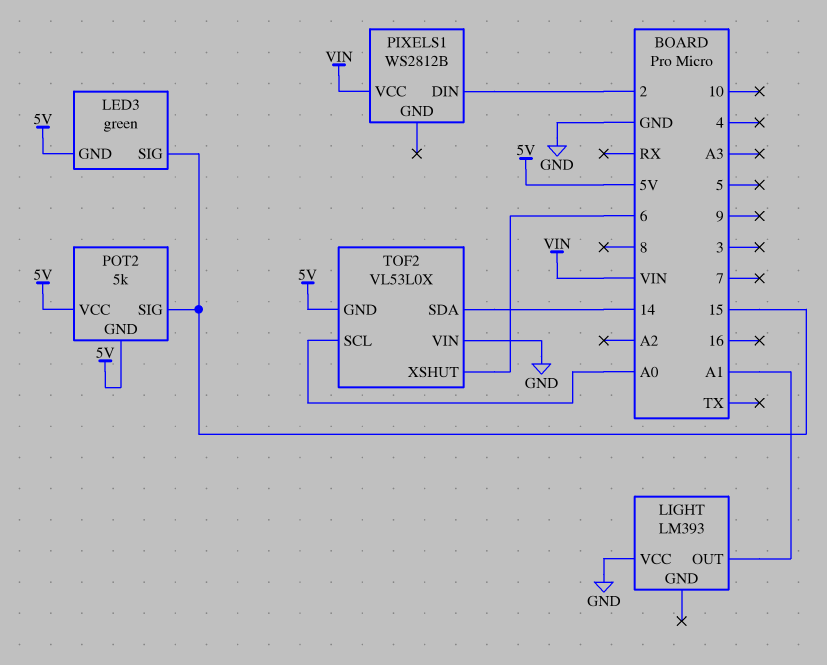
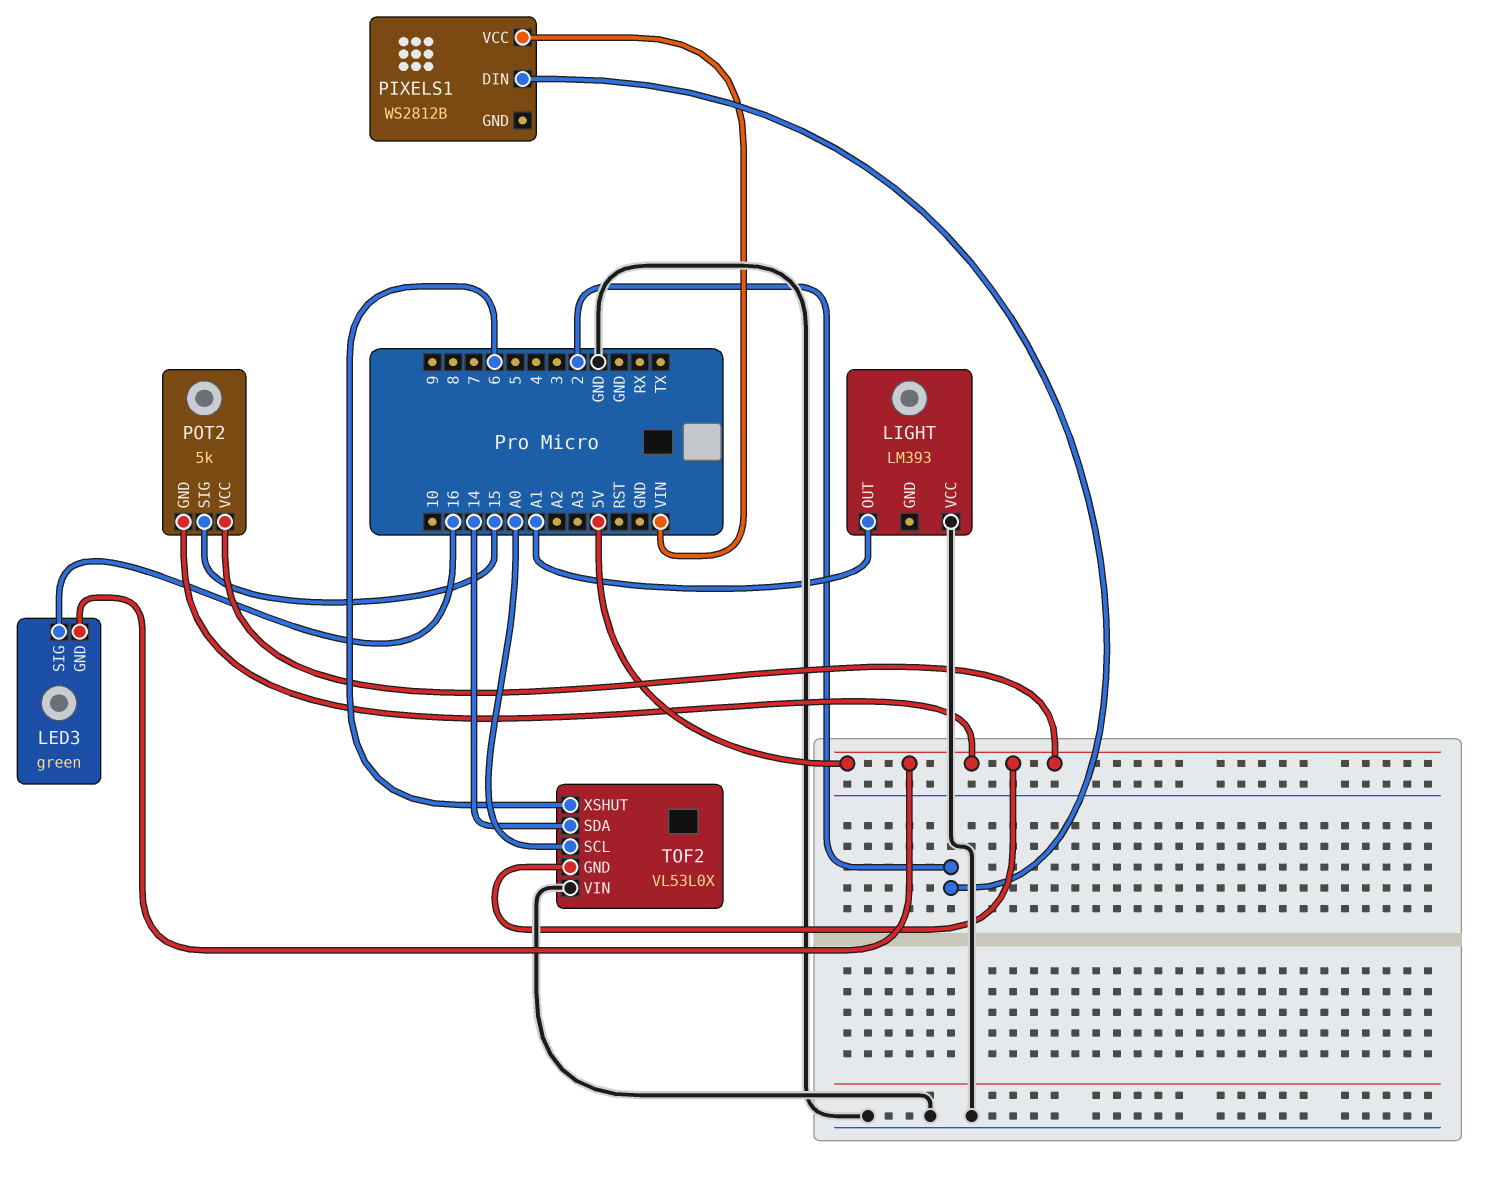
LED3 pin SIG: 15 -> 16

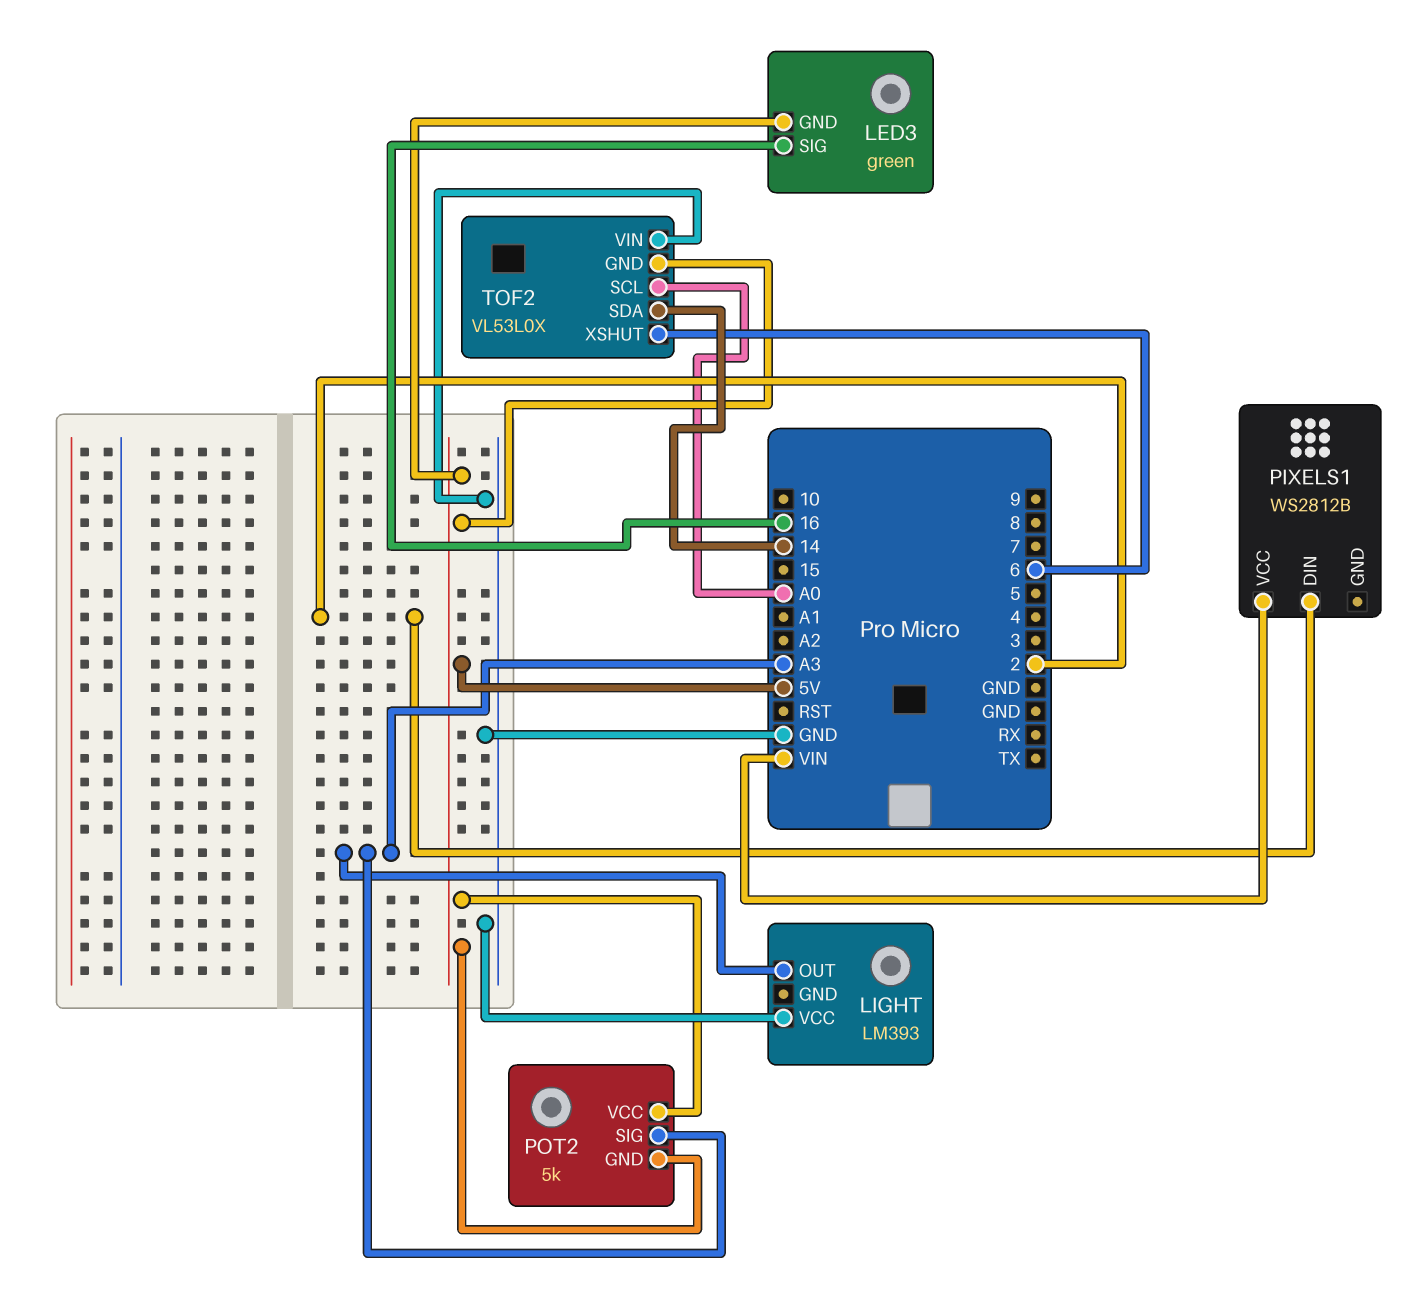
LIGHT pin OUT: A1 -> A3
POT2 pin SIG: 15 -> A3

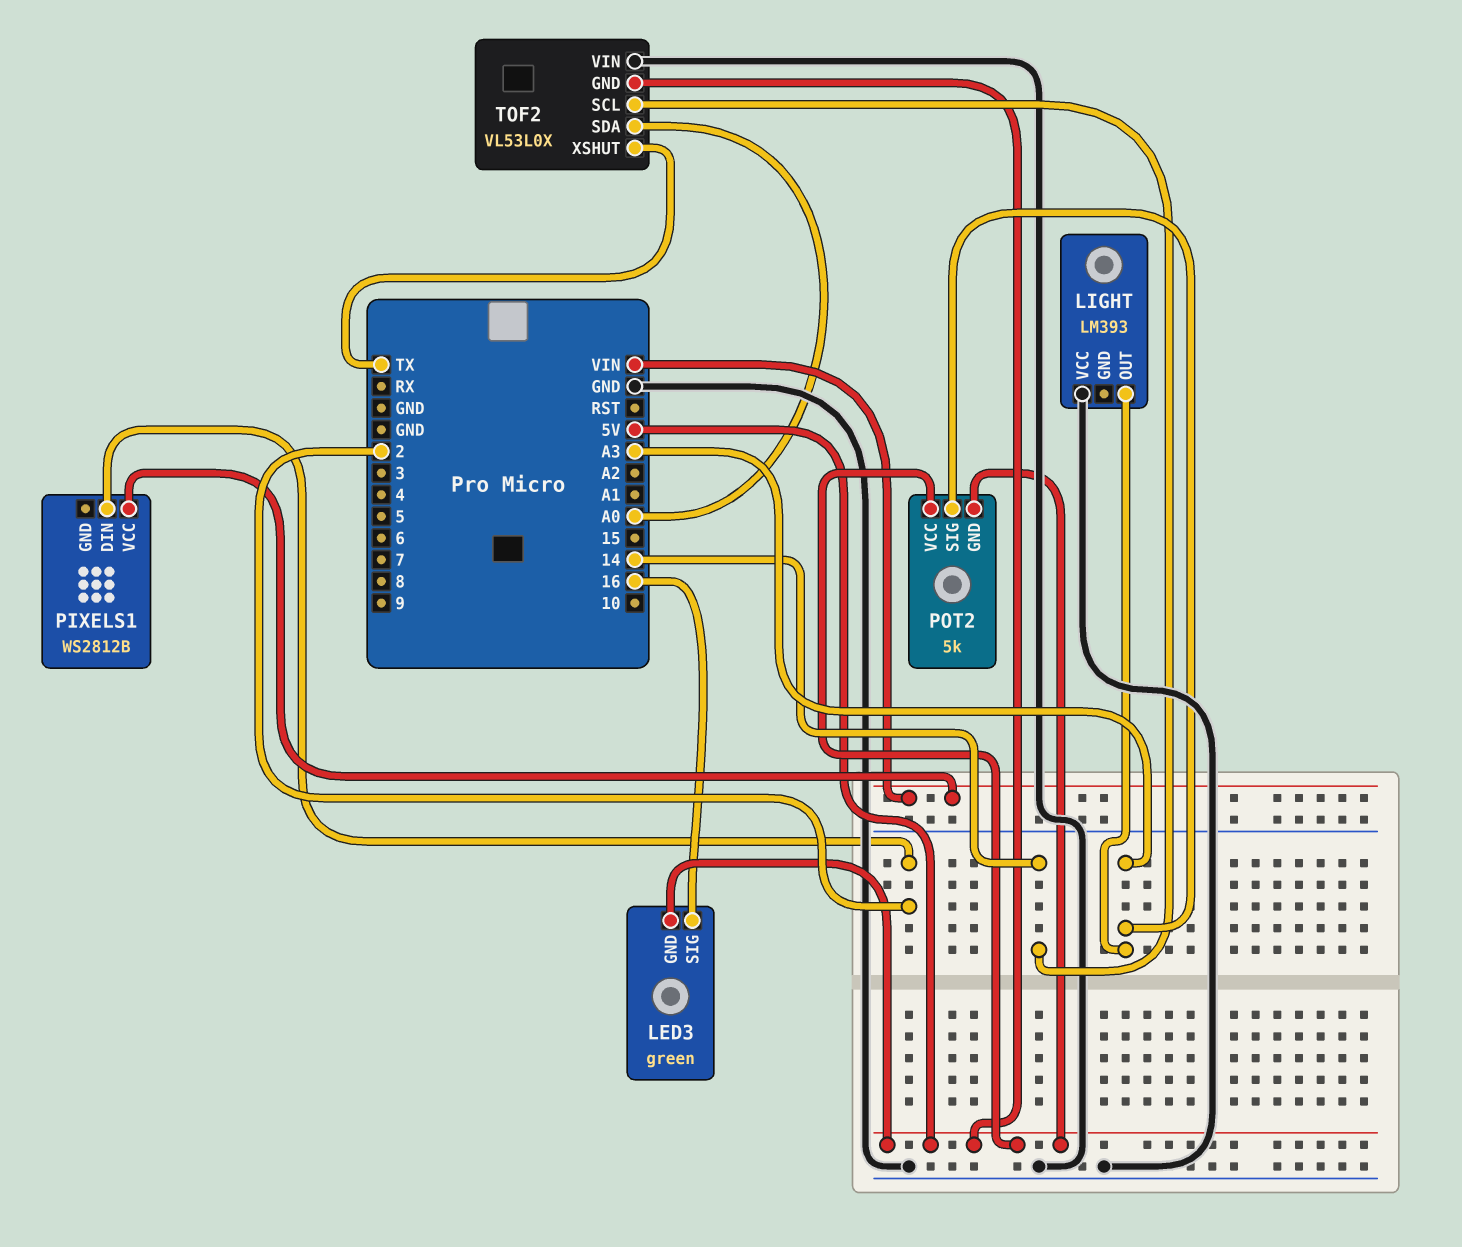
TOF2 pin SCL: A0 -> 14
TOF2 pin SDA: 14 -> A0
TOF2 pin XSHUT: 6 -> TX

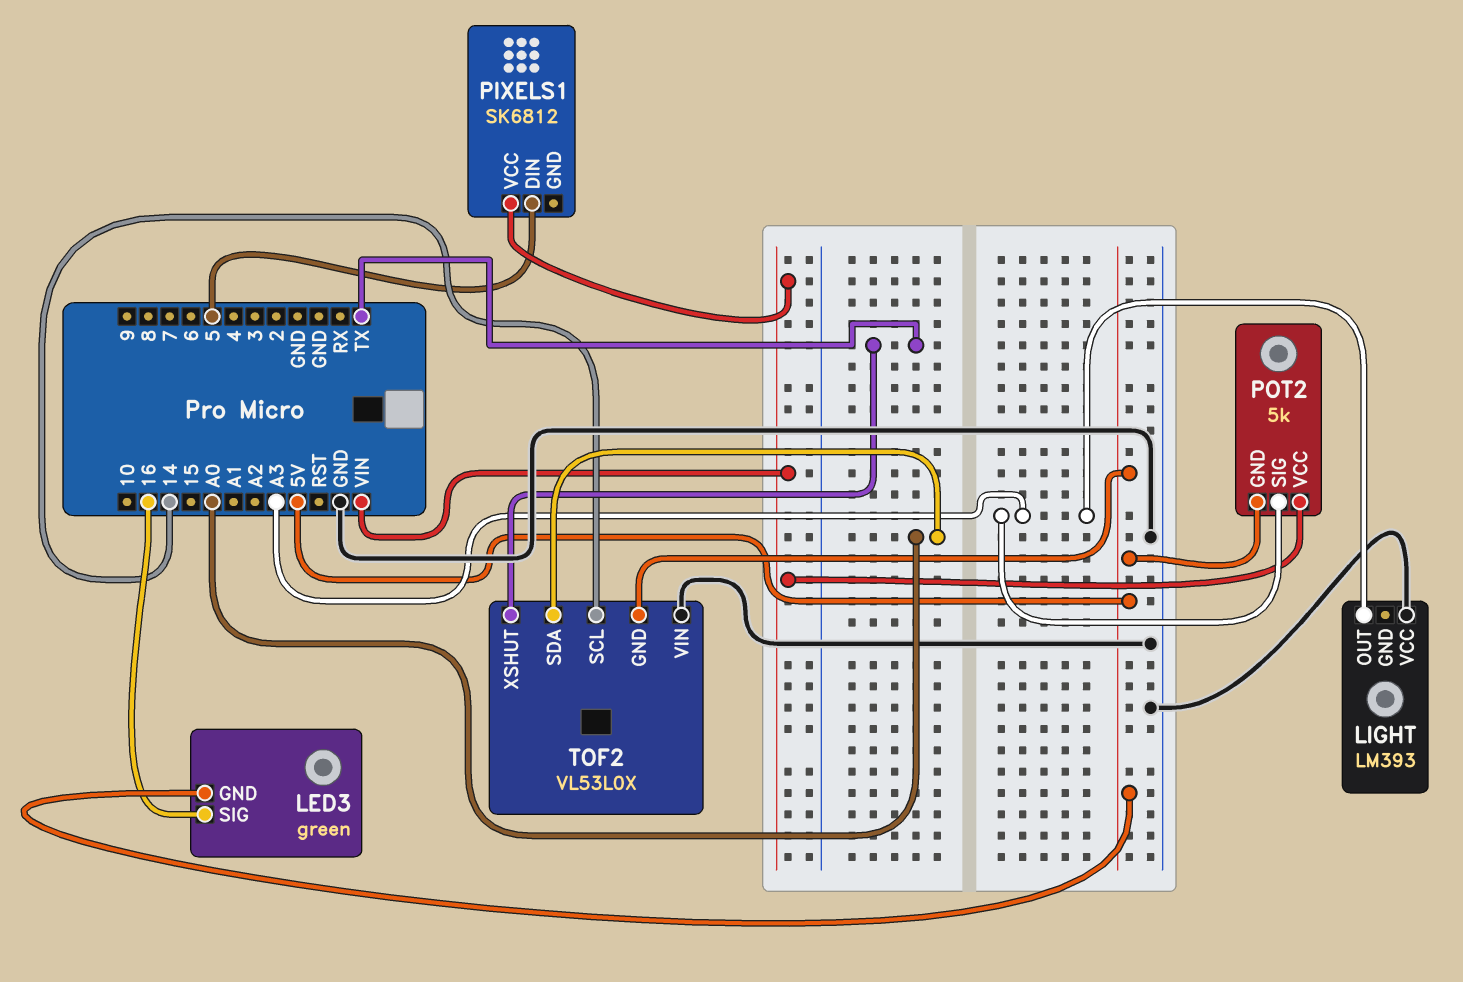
PIXELS1: WS2812B -> SK6812
PIXELS1 pin DIN: 2 -> 5
POT2 pin VCC: 5V -> VIN

